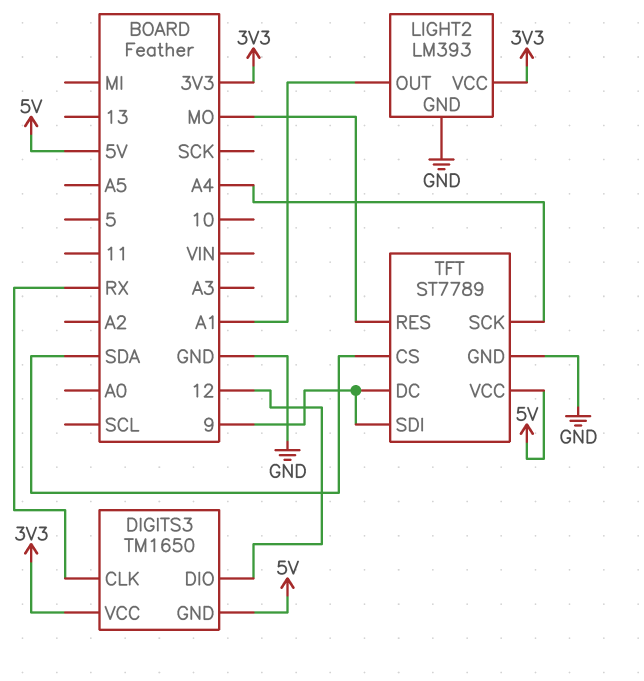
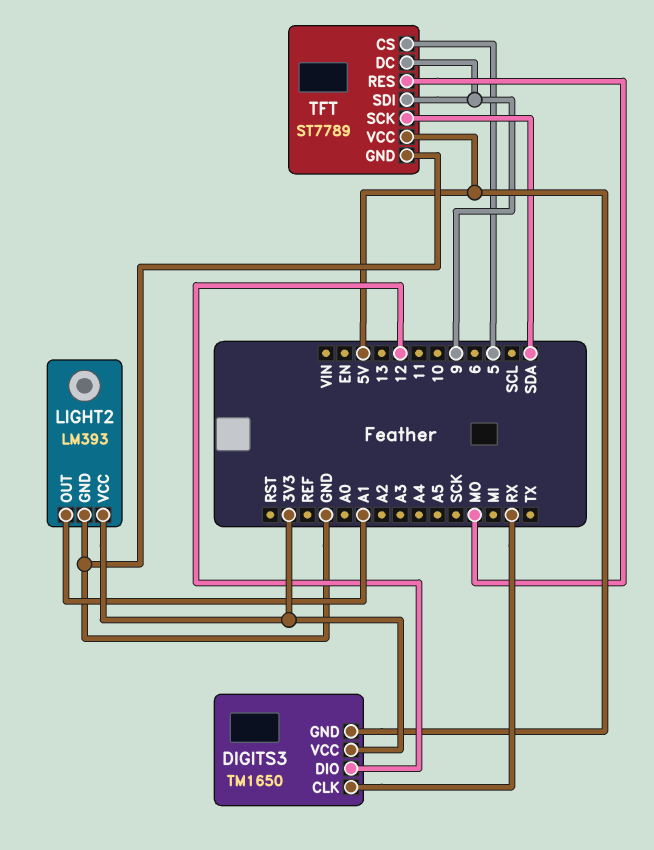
TFT pin CS: SDA -> 5
TFT pin SCK: A4 -> SDA

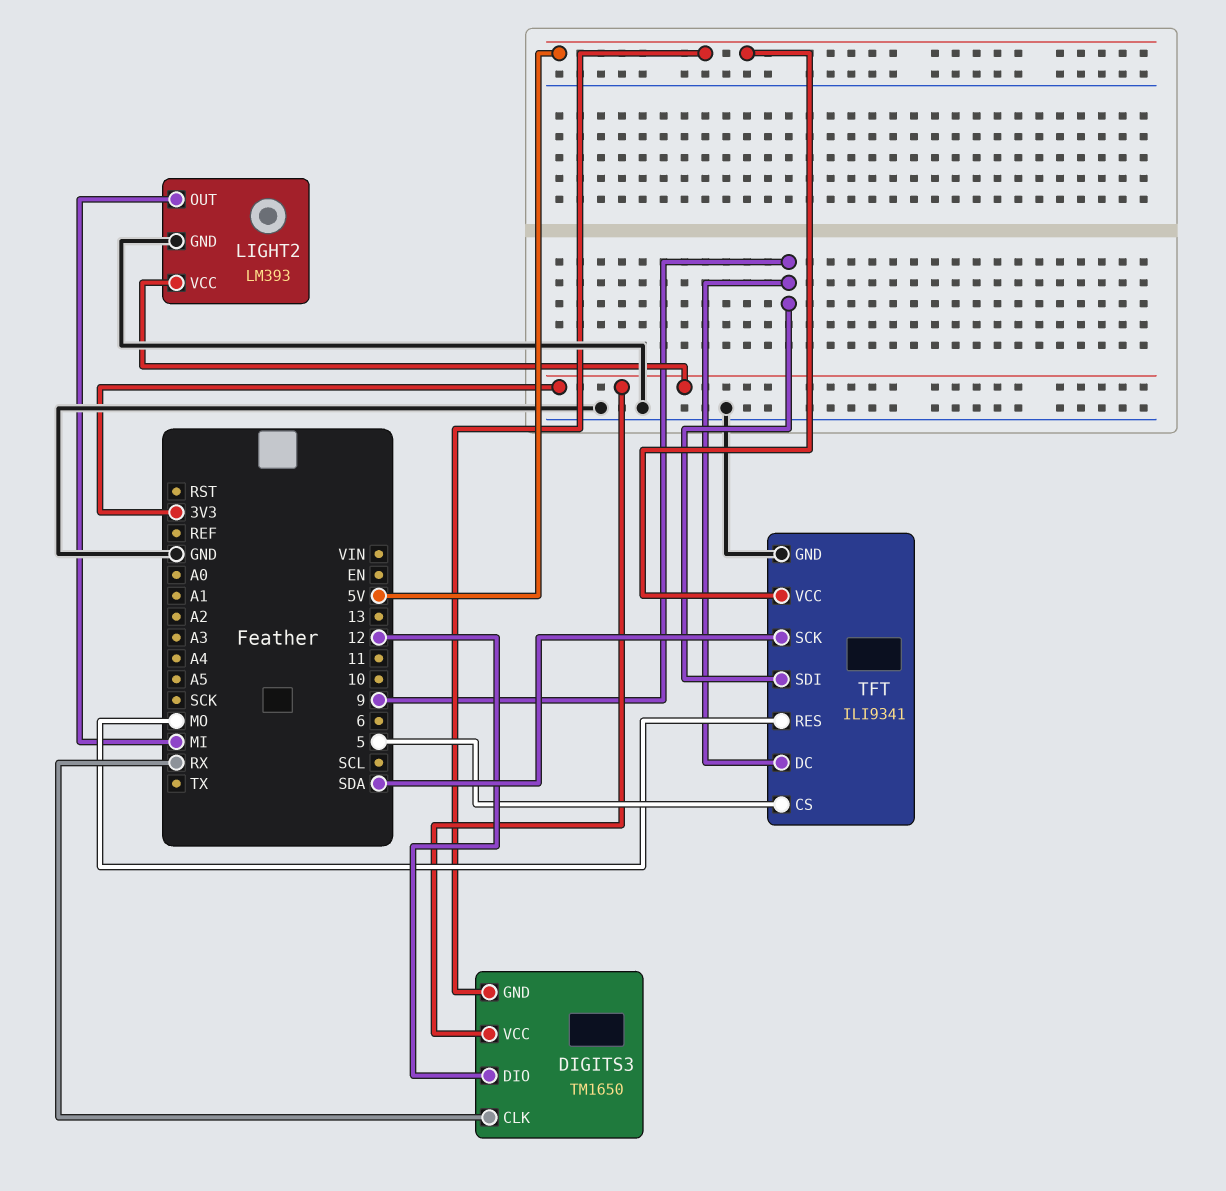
LIGHT2 pin OUT: A1 -> MI
TFT: ST7789 -> ILI9341

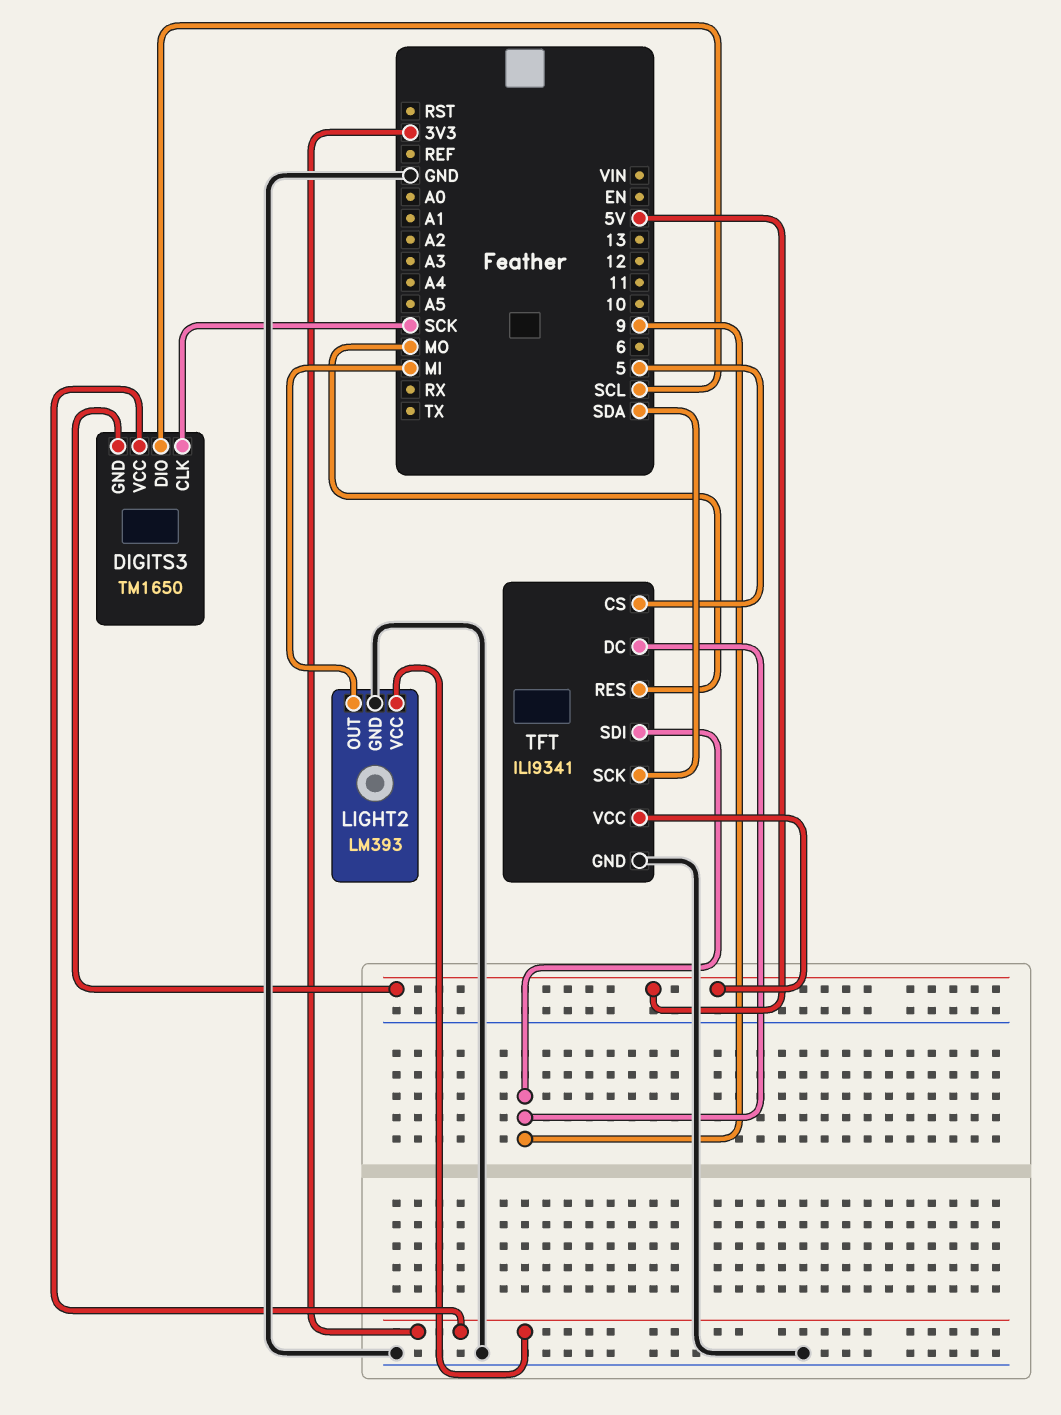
DIGITS3 pin CLK: RX -> SCK
DIGITS3 pin DIO: 12 -> SCL

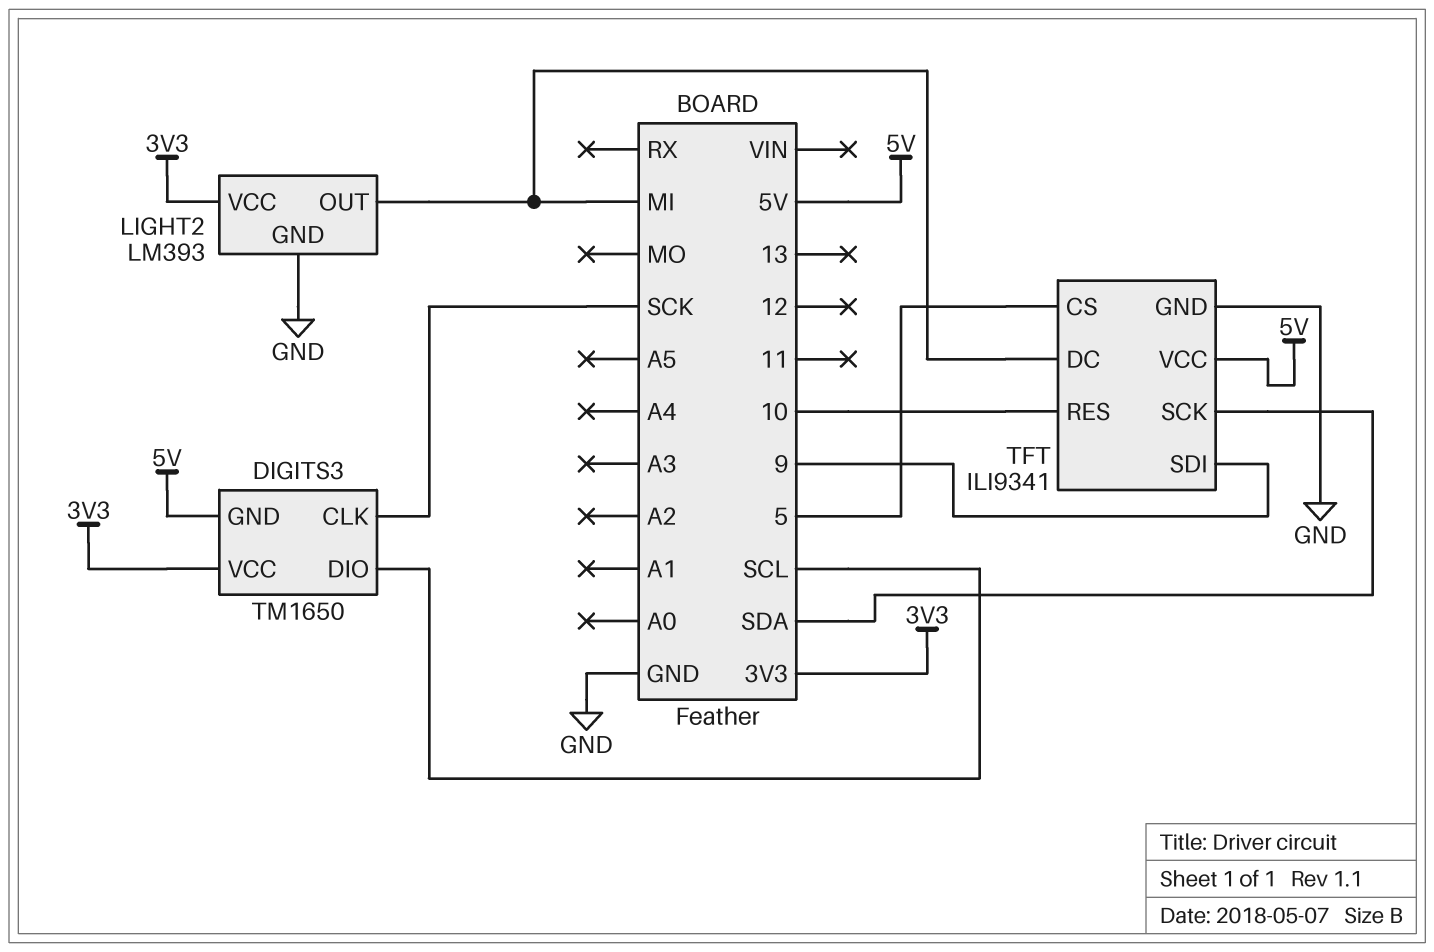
TFT pin DC: 9 -> MI
TFT pin RES: MO -> 10

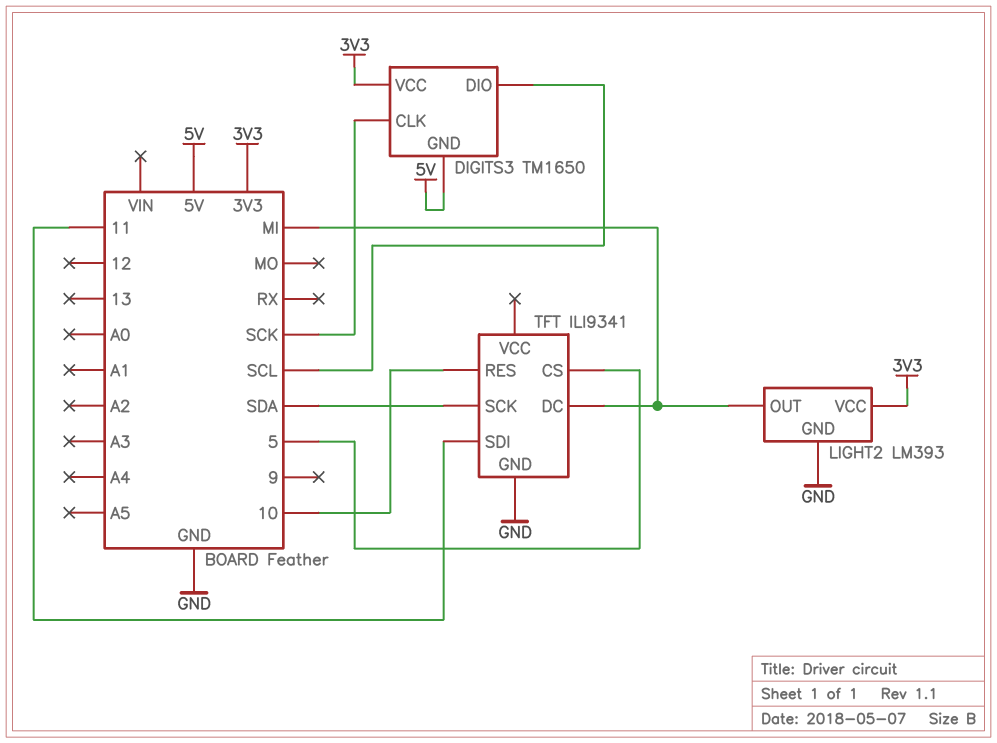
TFT pin SDI: 9 -> 11
TFT pin VCC: 5V -> none

